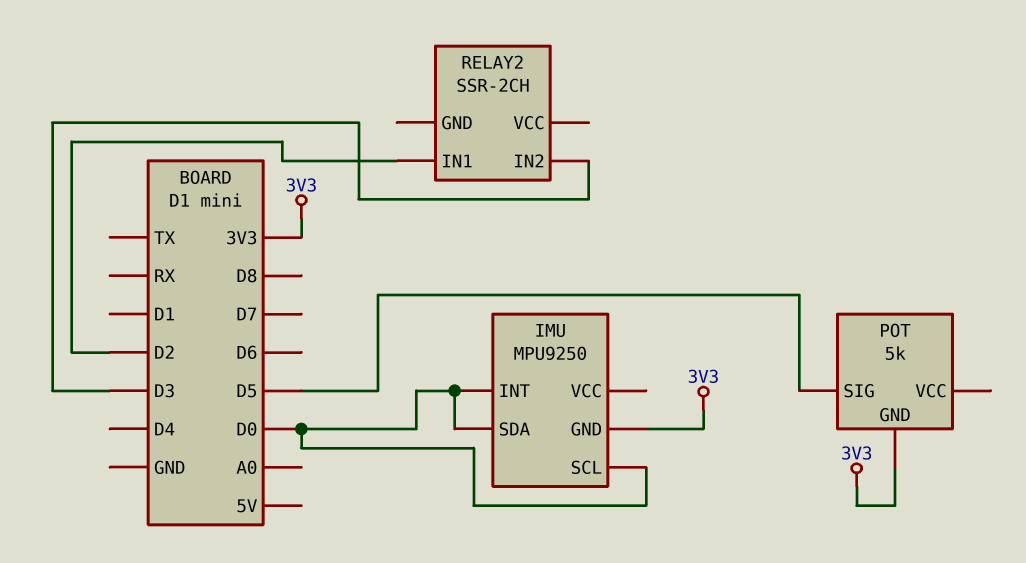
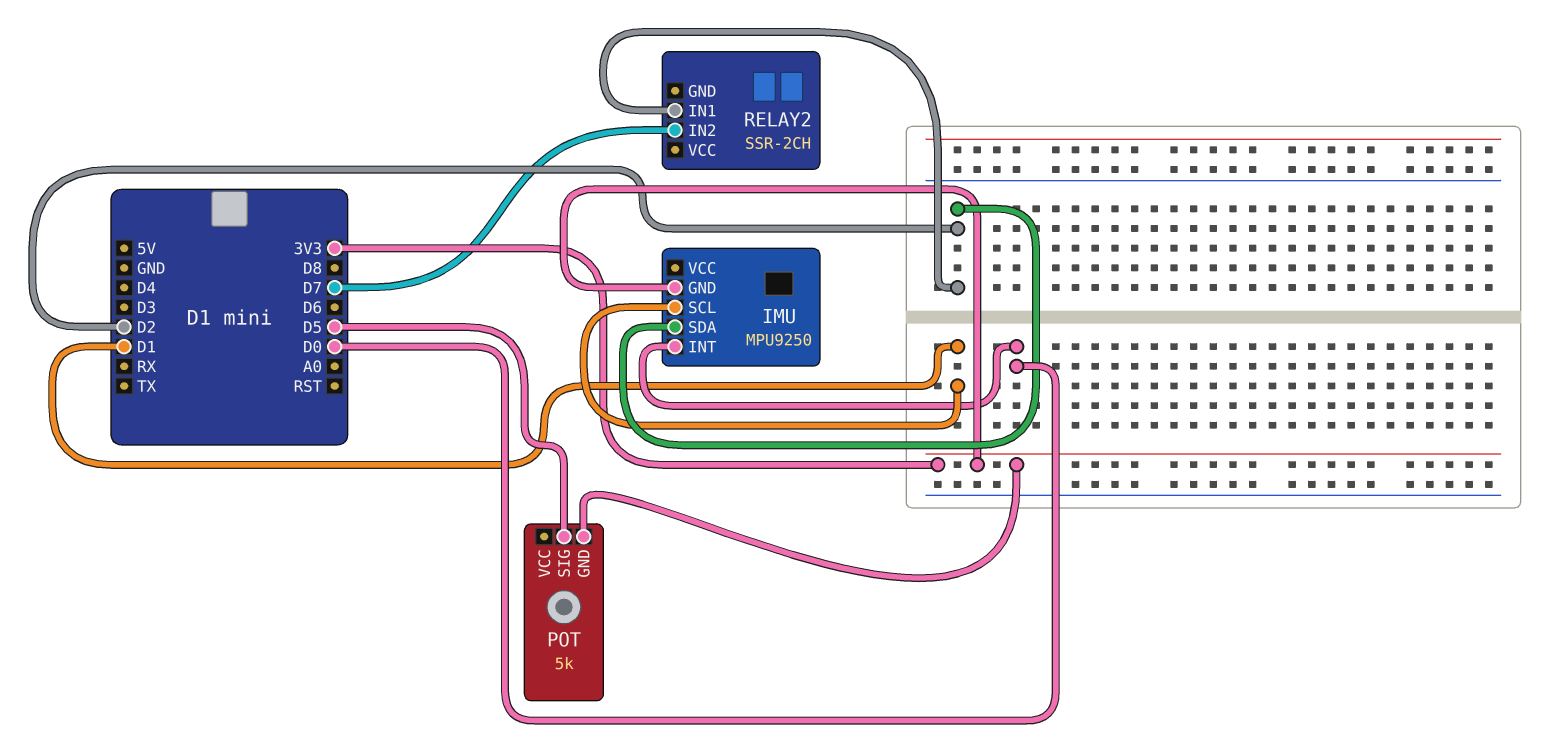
IMU pin SCL: D0 -> D1
IMU pin SDA: D0 -> D2
RELAY2 pin IN2: D3 -> D7

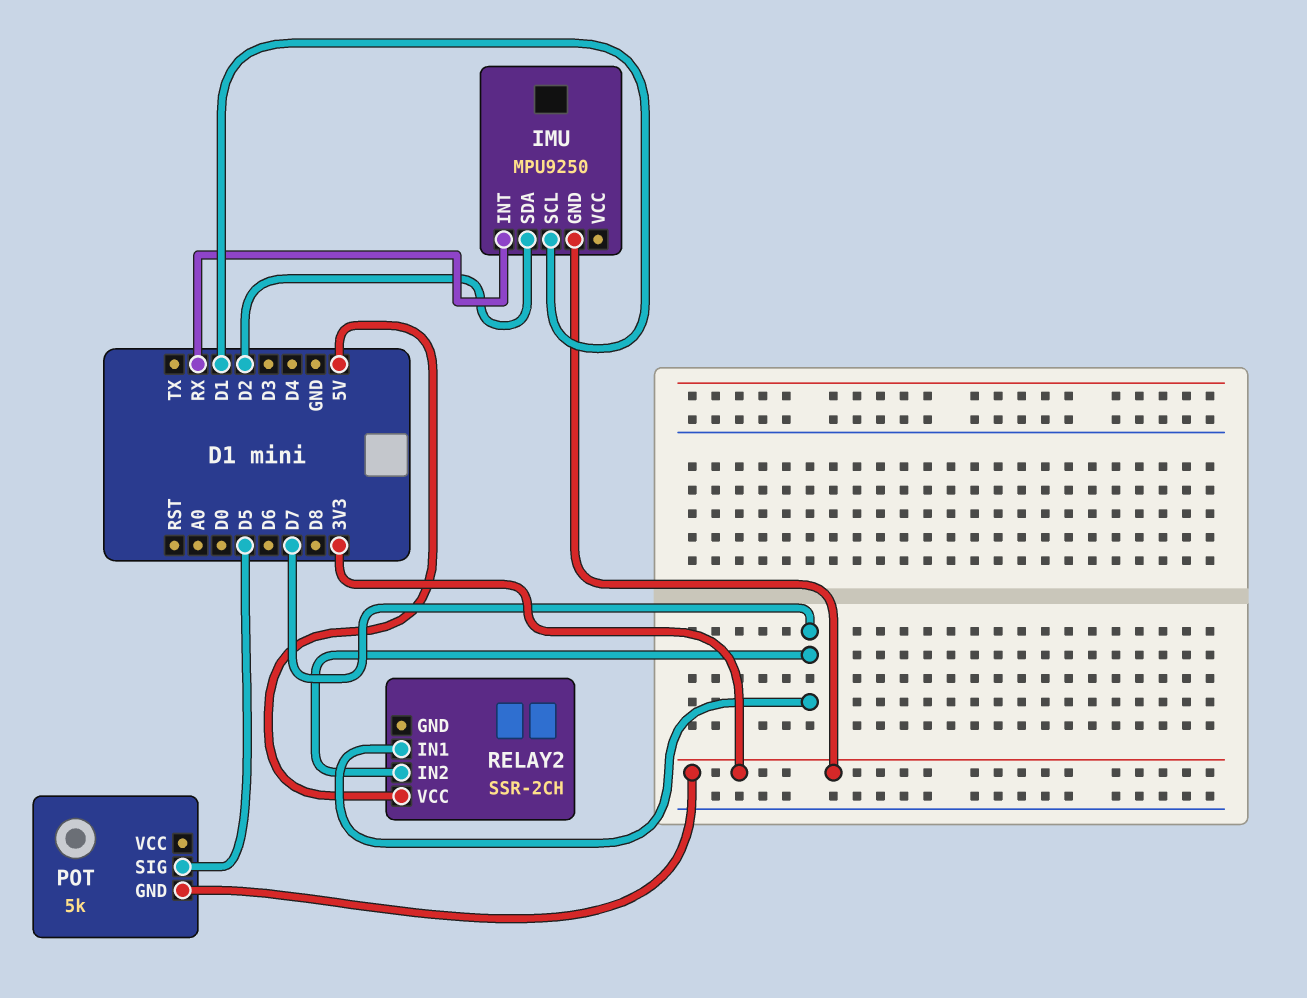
IMU pin INT: D0 -> RX
RELAY2 pin IN1: D2 -> D7
RELAY2 pin VCC: none -> 5V

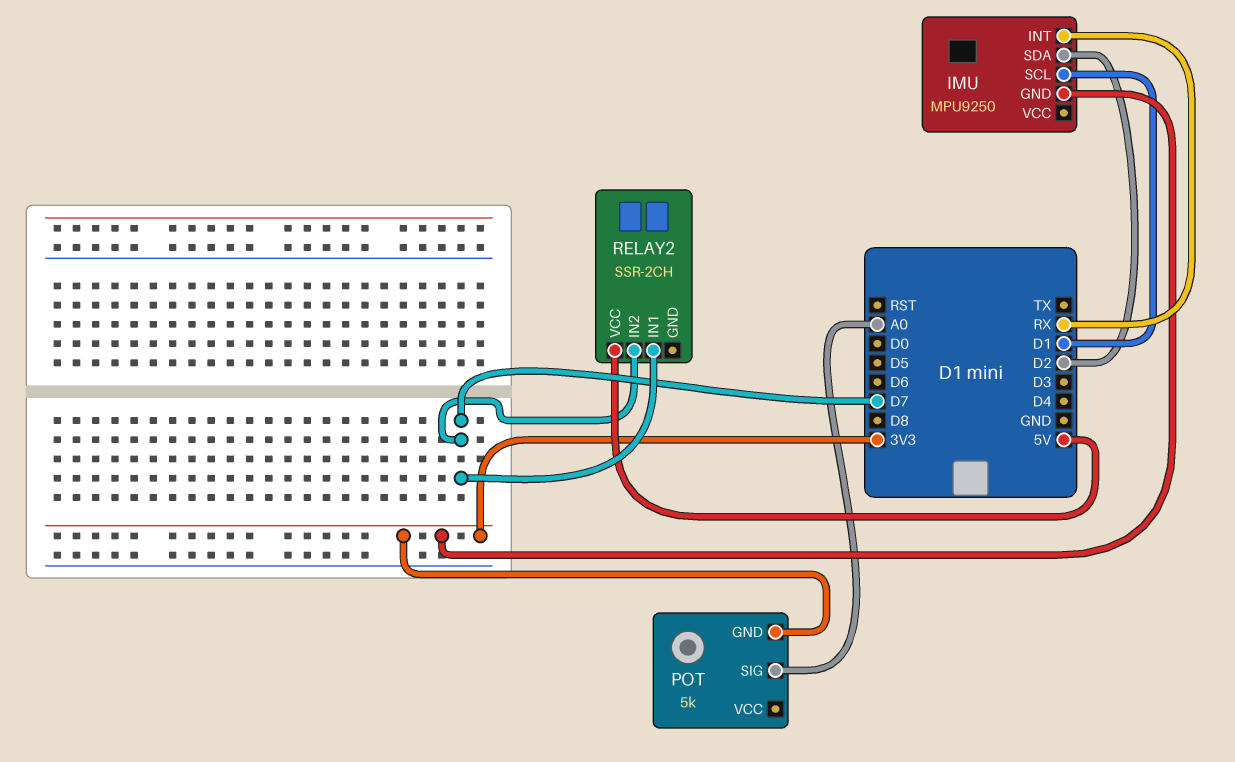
POT pin SIG: D5 -> A0

